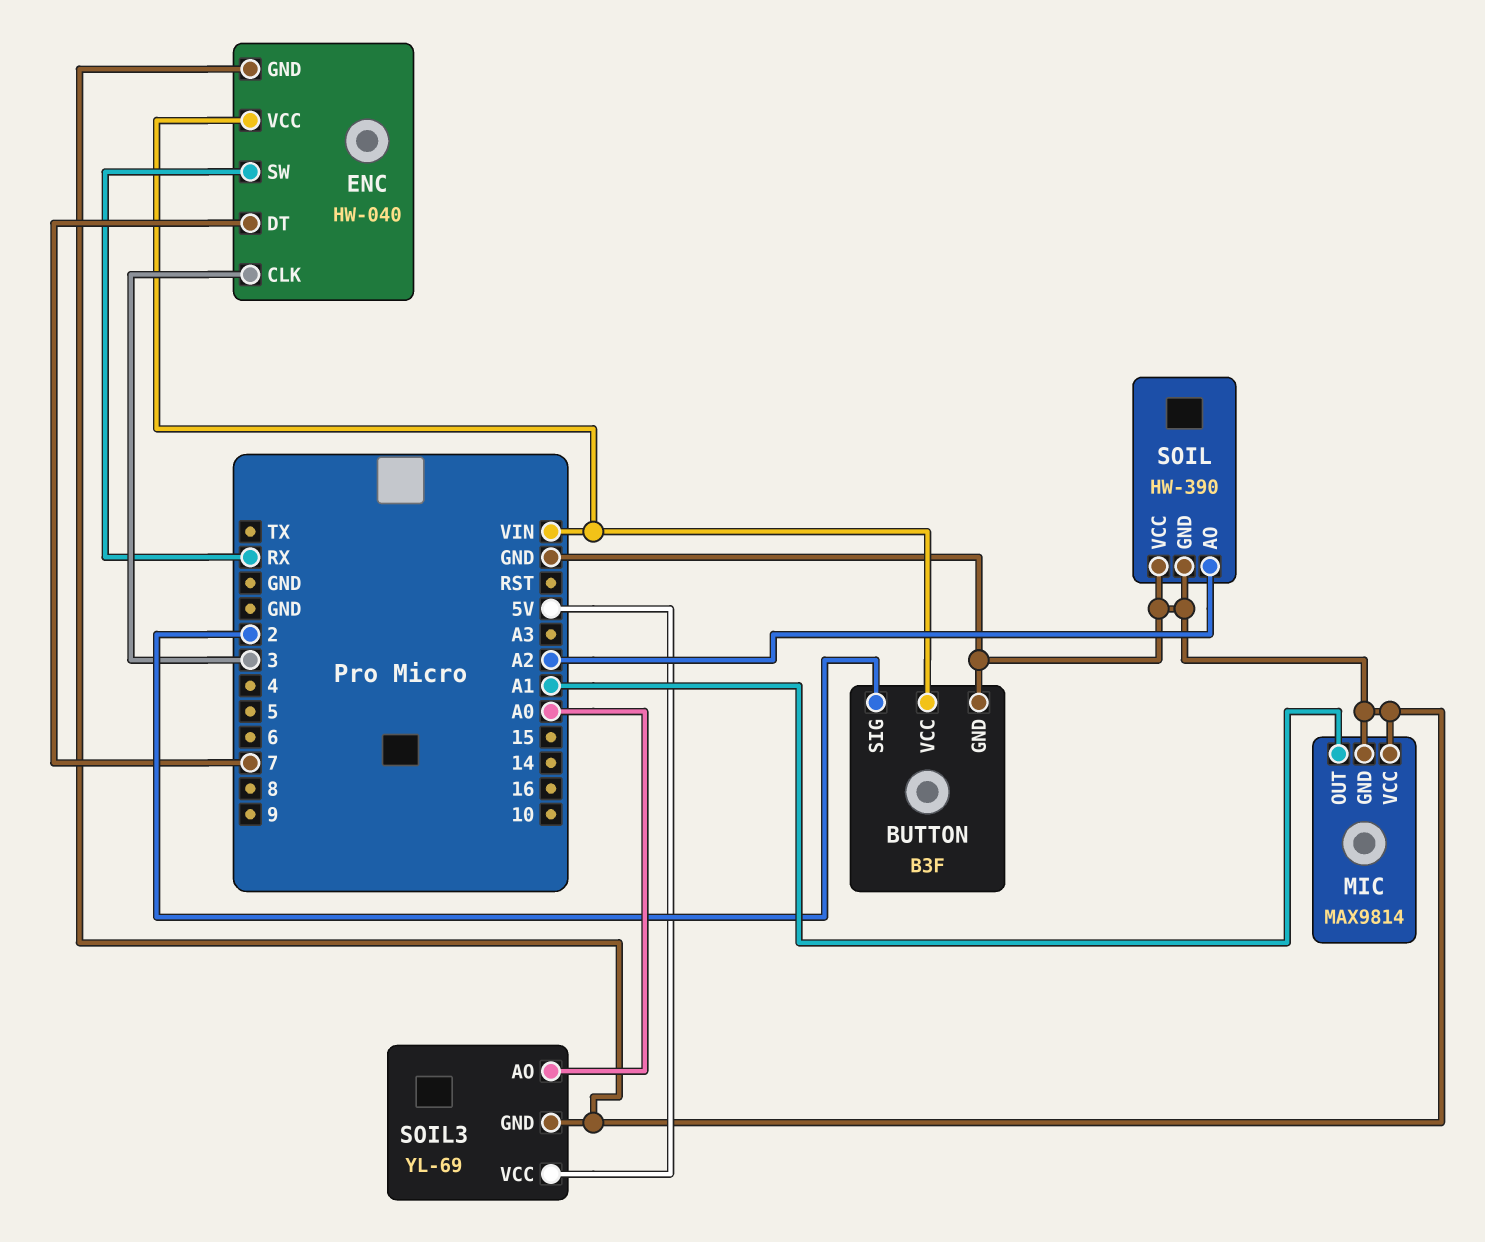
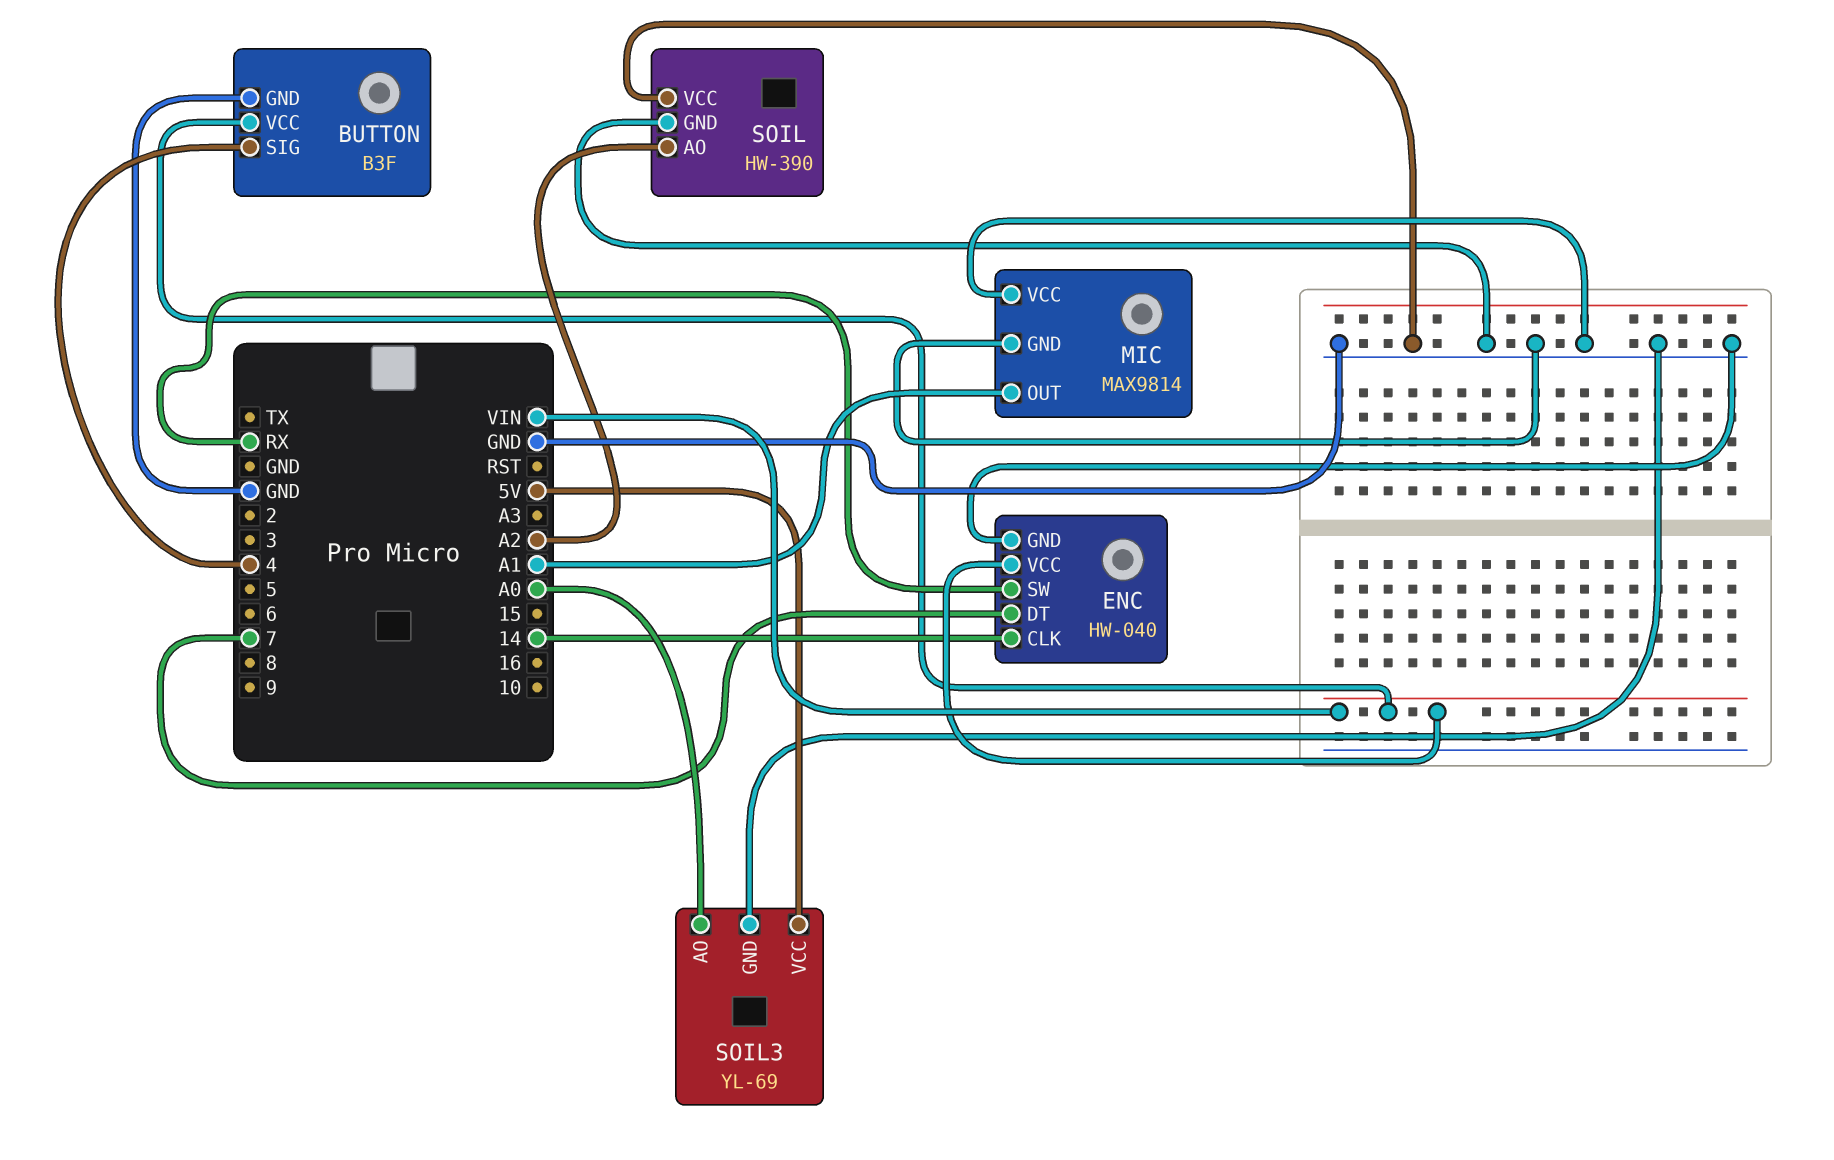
BUTTON pin SIG: 2 -> 4
ENC pin CLK: 3 -> 14

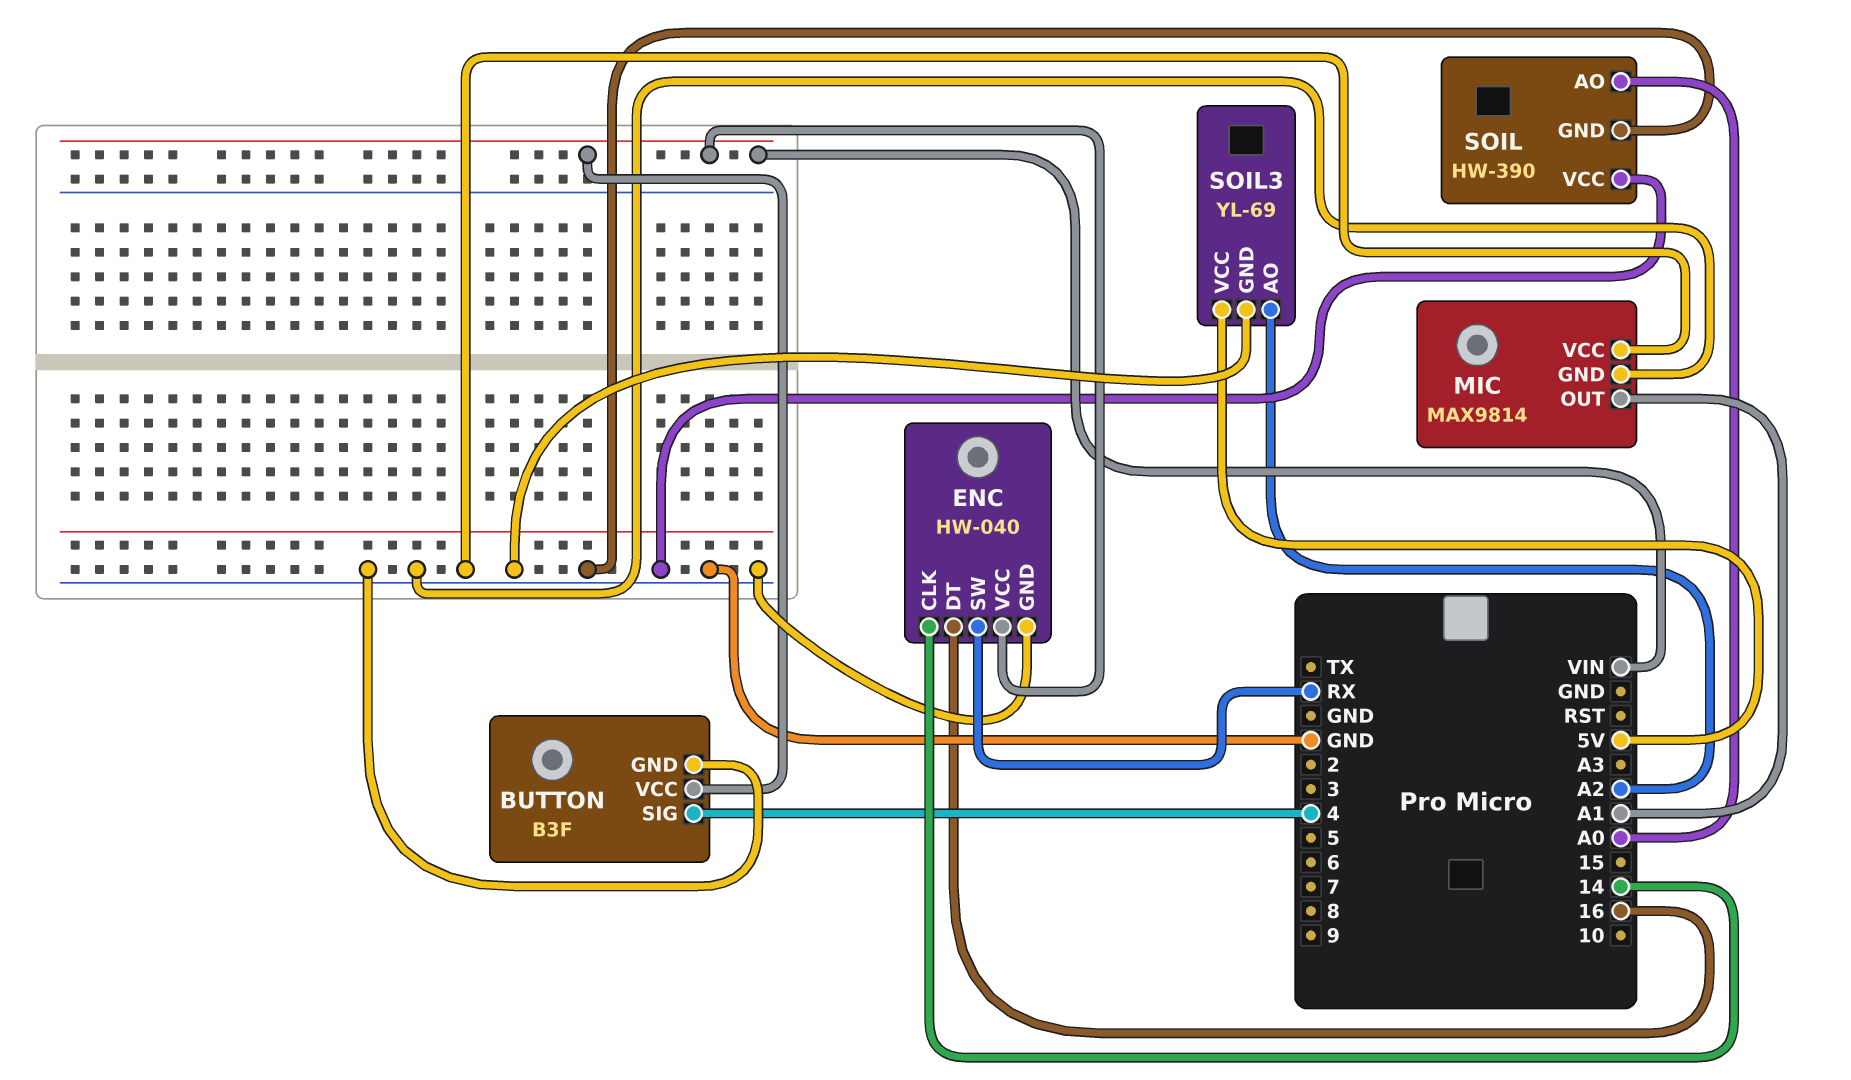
ENC pin DT: 7 -> 16
SOIL pin AO: A2 -> A0
SOIL3 pin AO: A0 -> A2

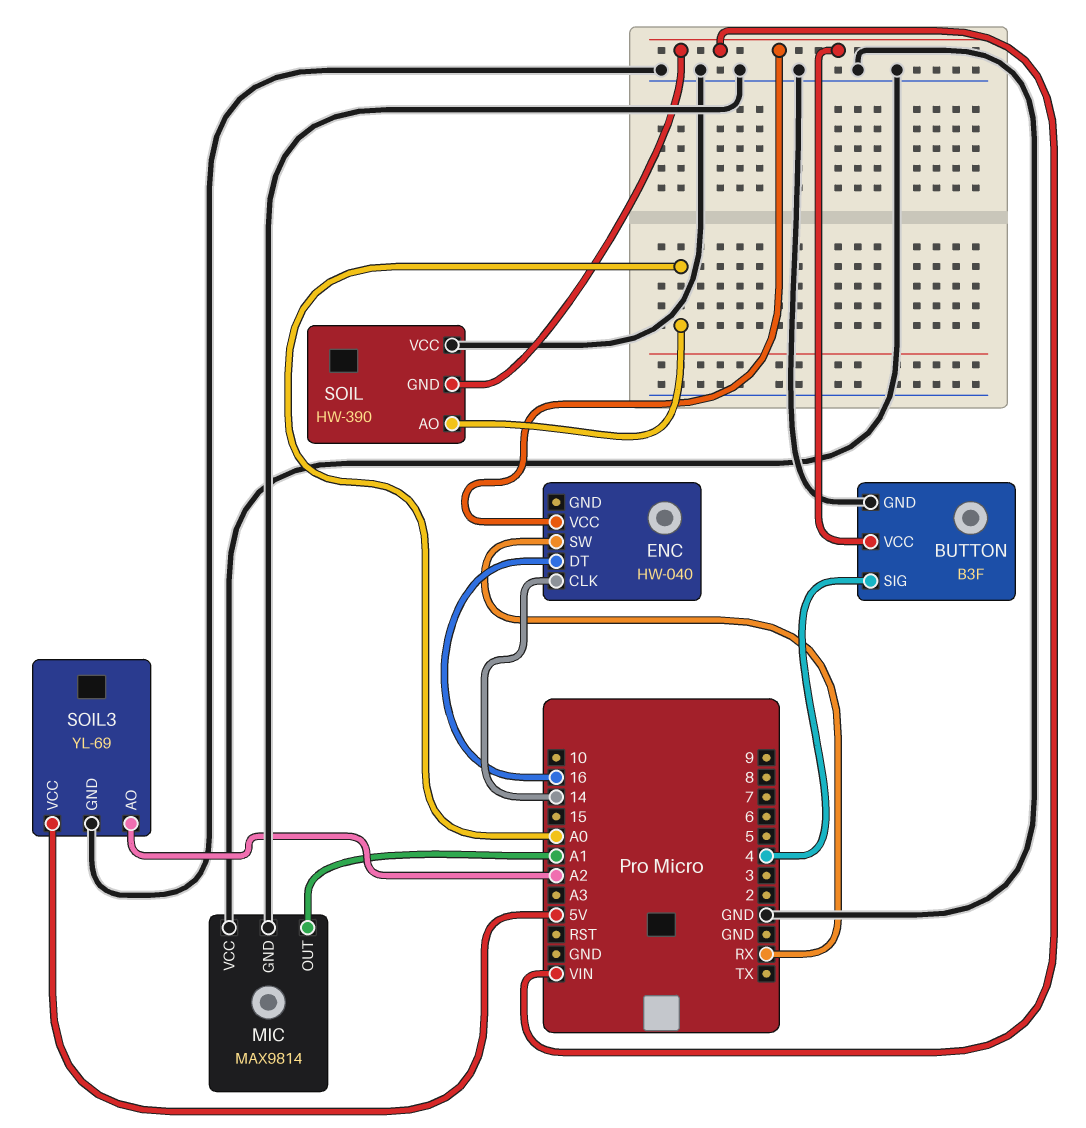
ENC pin GND: GND -> none
SOIL pin GND: GND -> VIN

